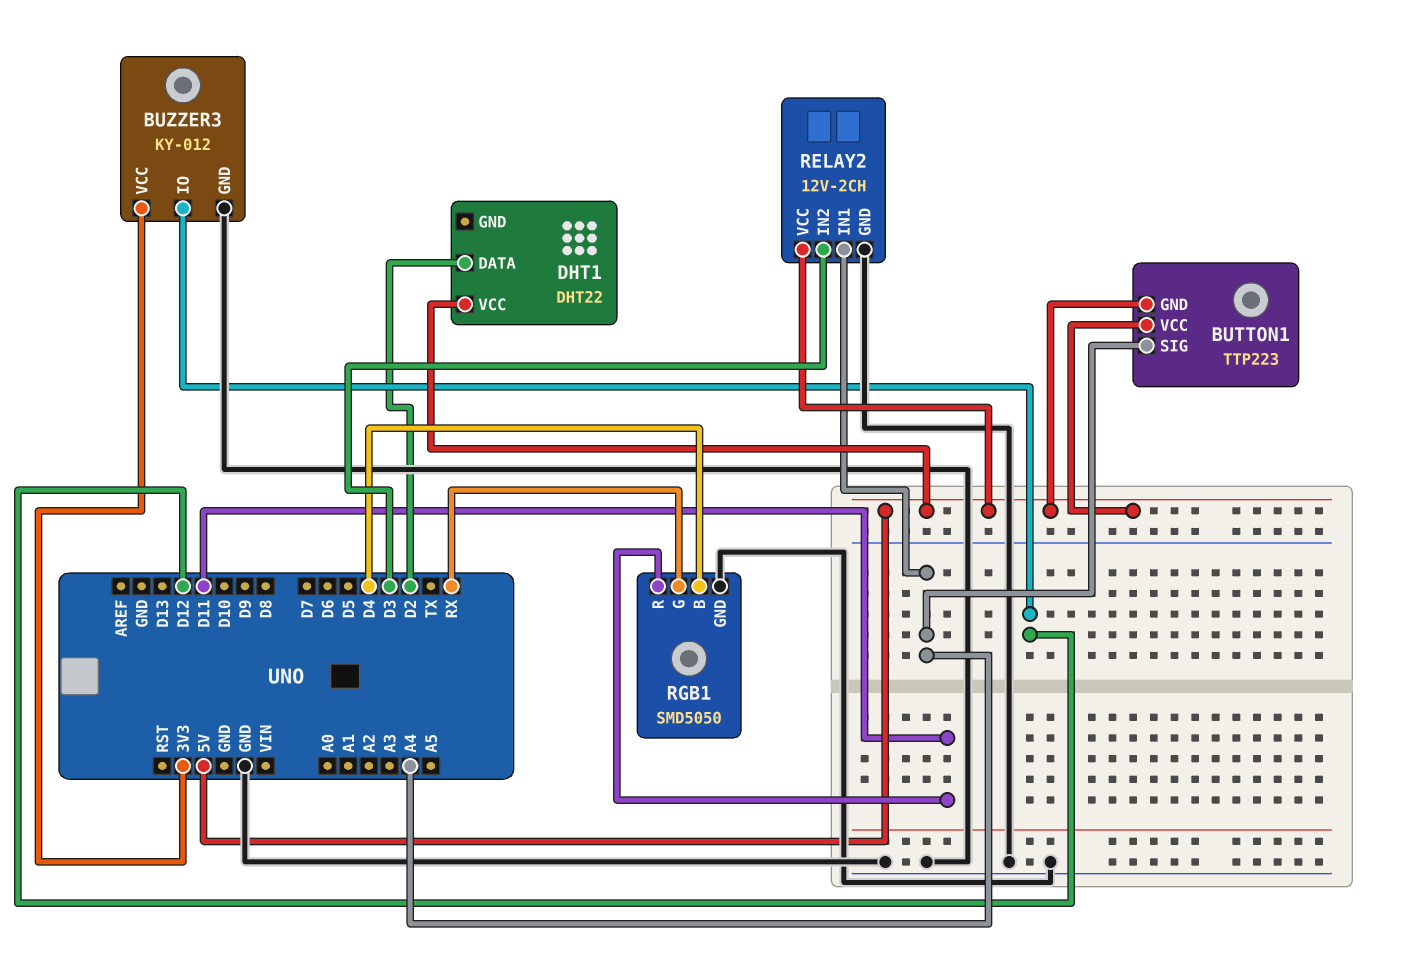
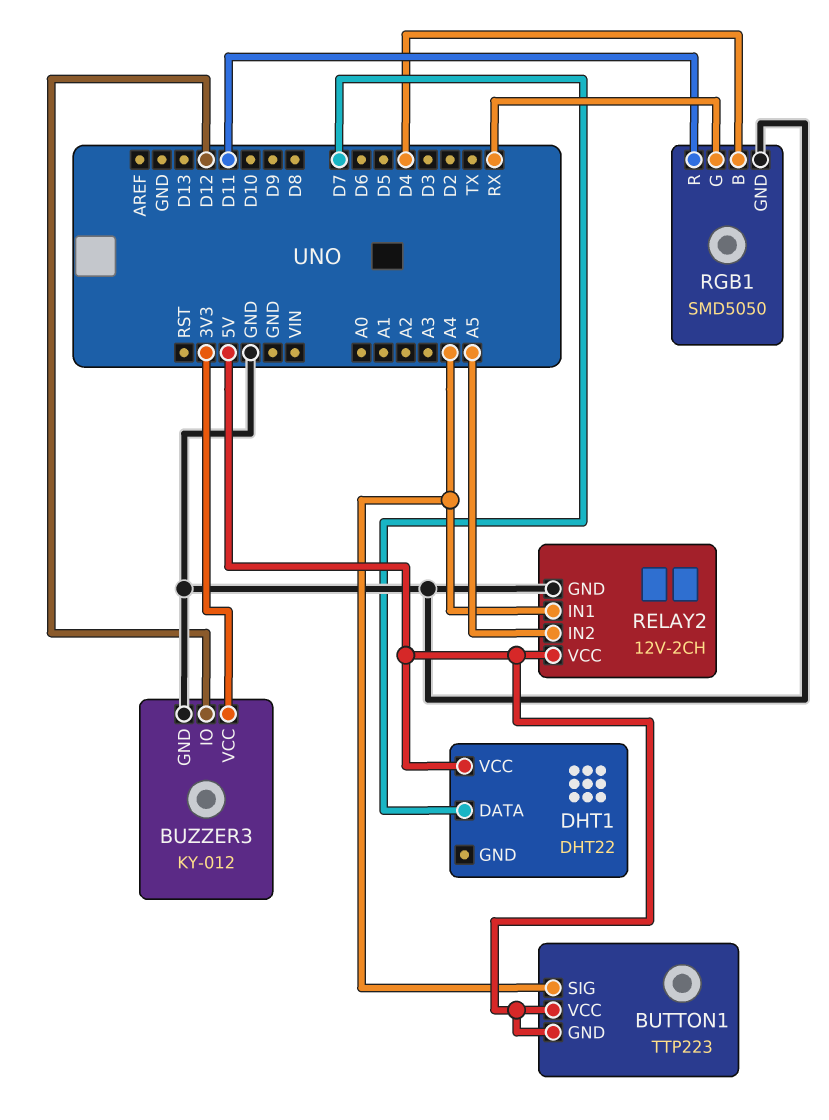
DHT1 pin DATA: D2 -> D7
RELAY2 pin IN2: D3 -> A5

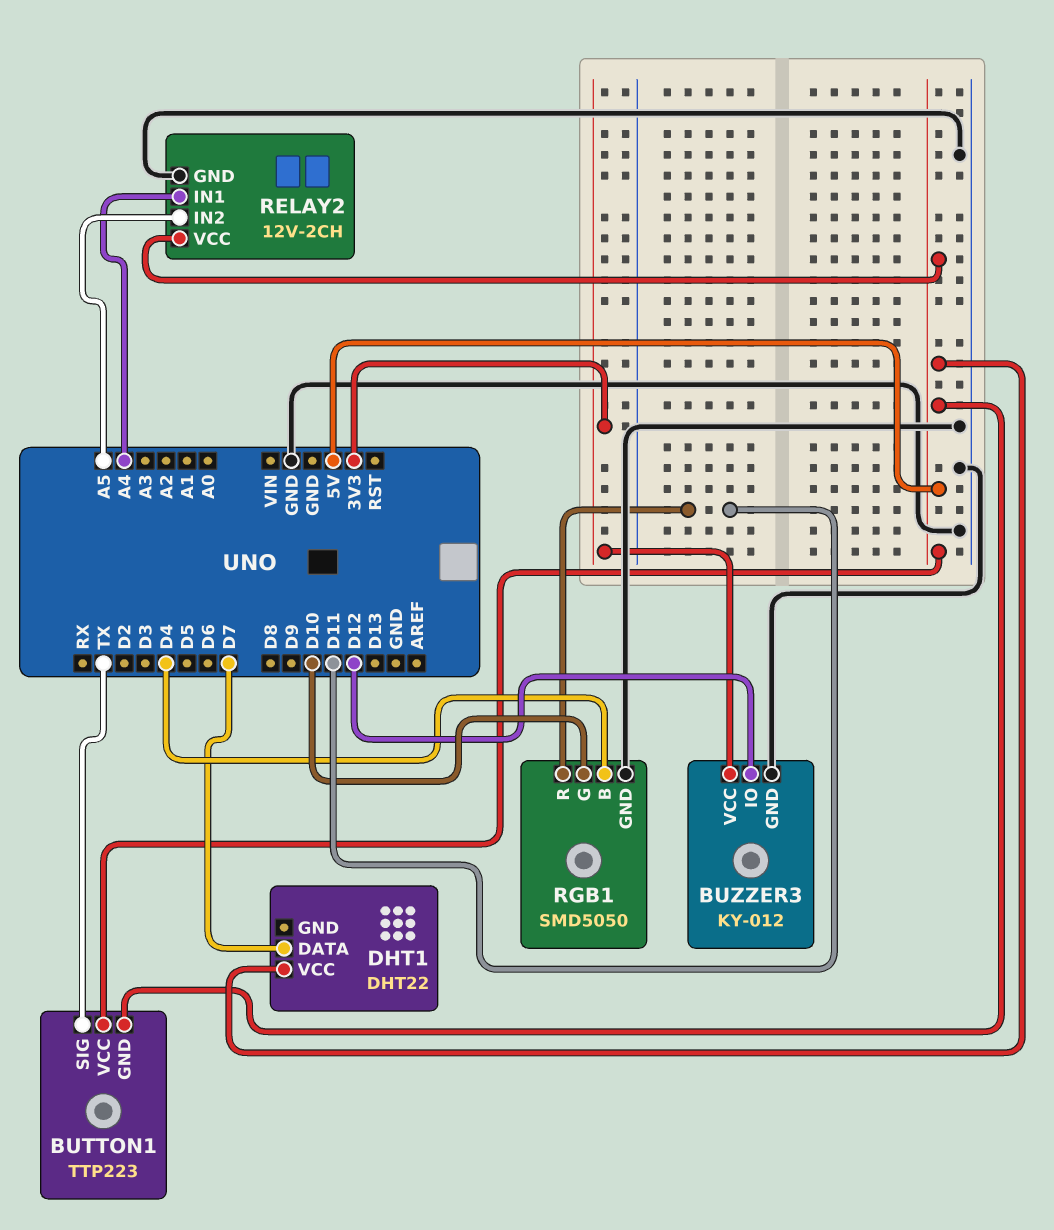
BUTTON1 pin SIG: A4 -> TX
RGB1 pin G: RX -> D10

